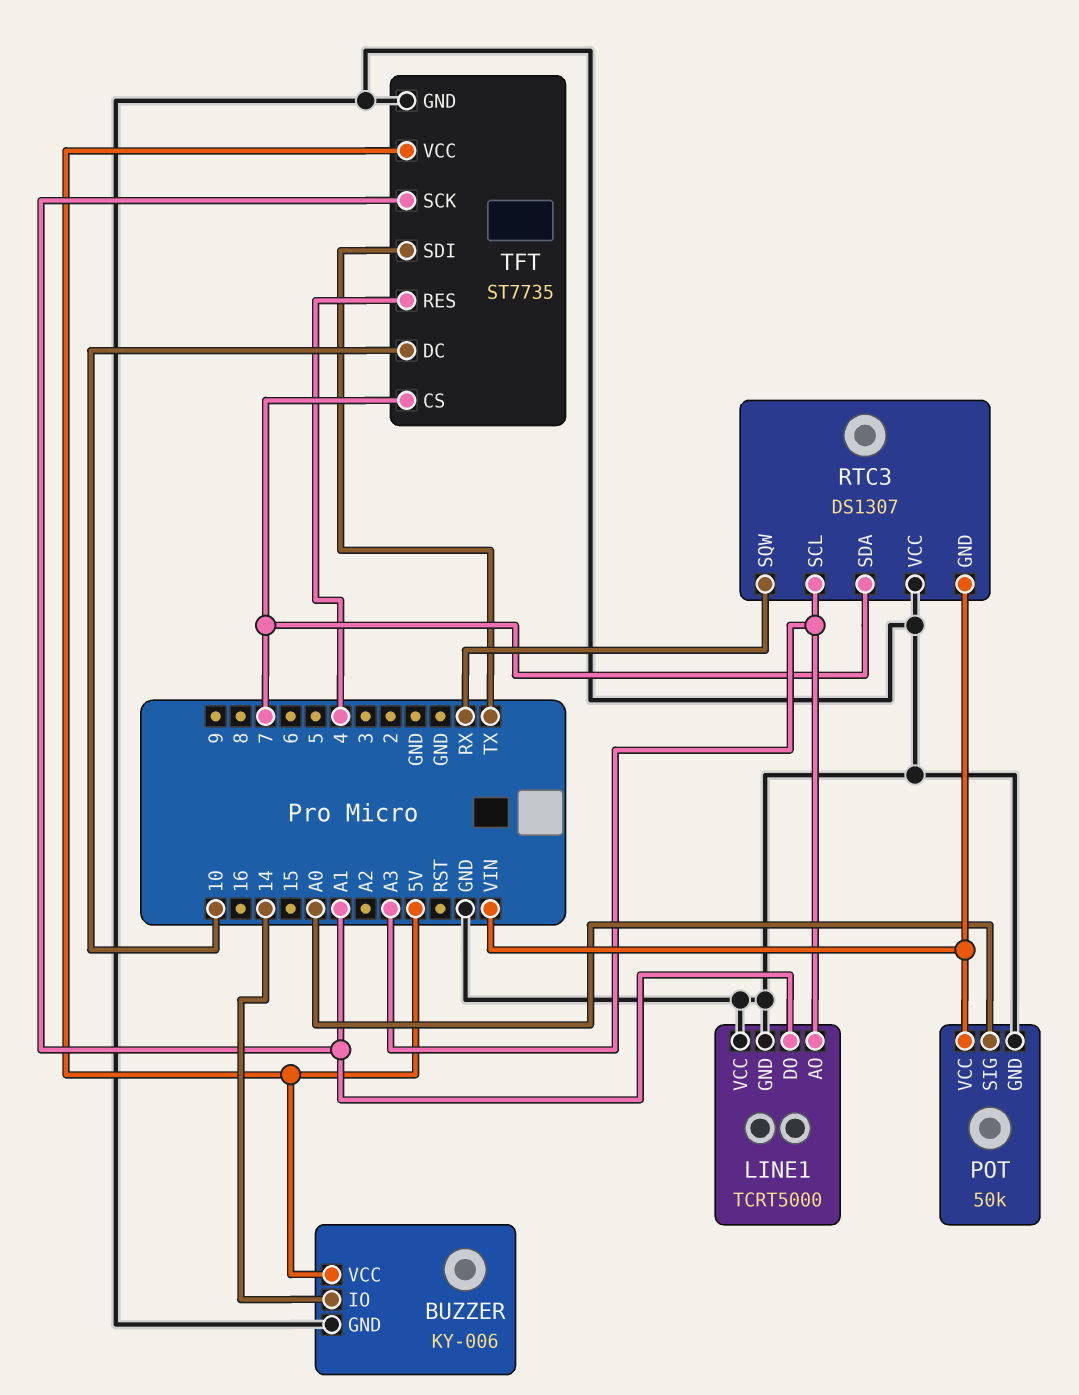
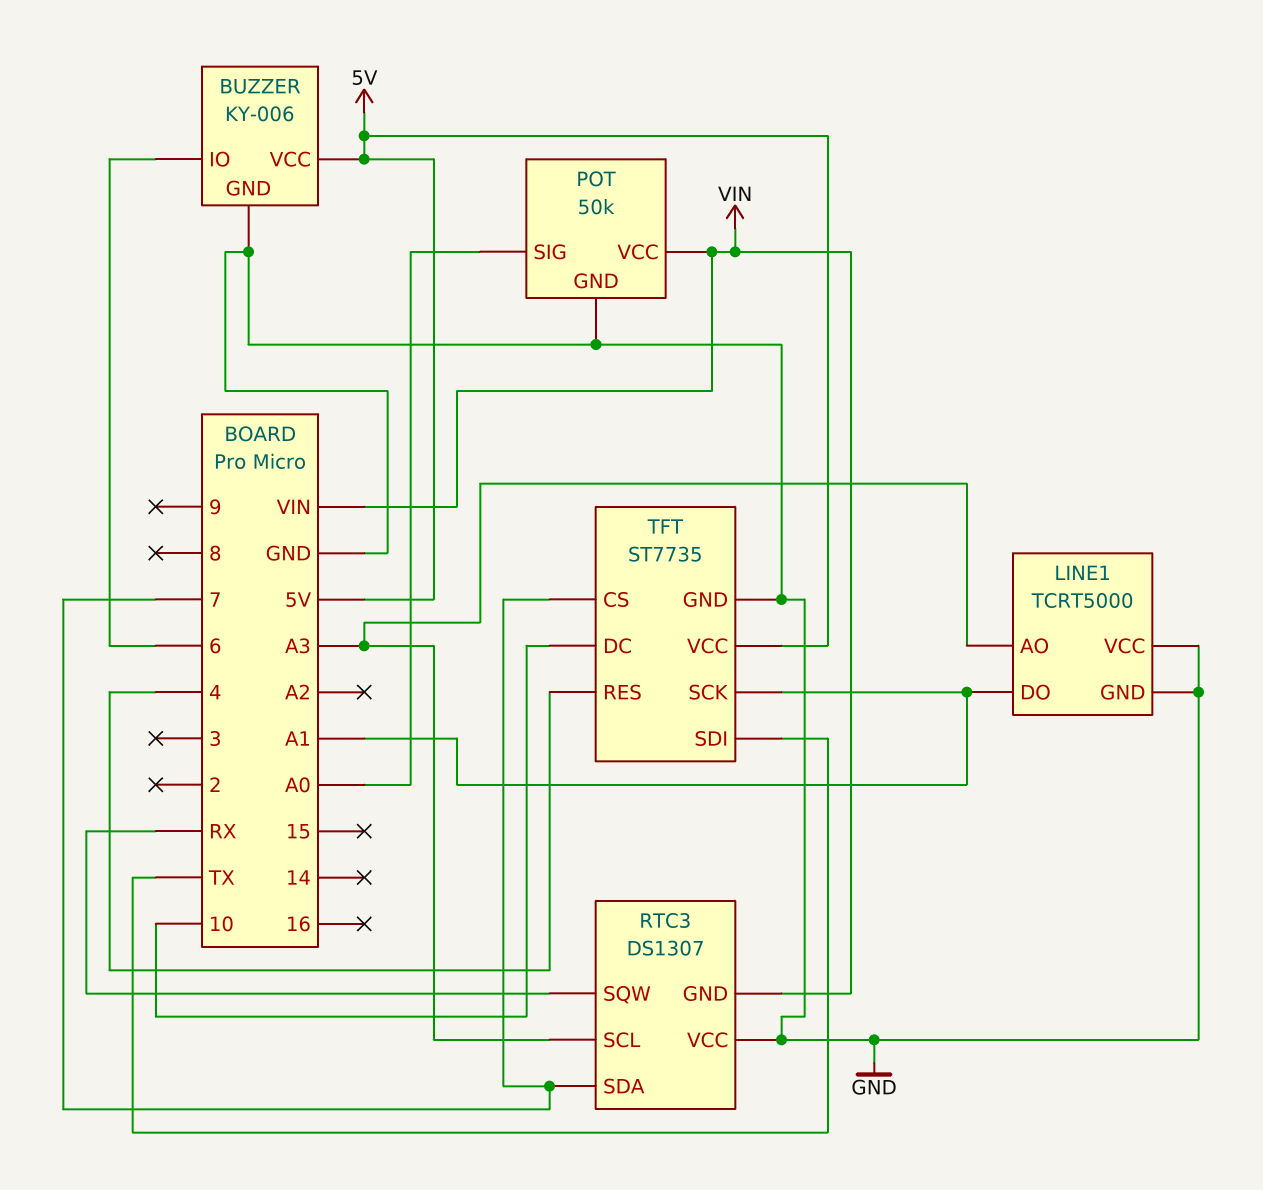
BUZZER pin IO: 14 -> 6

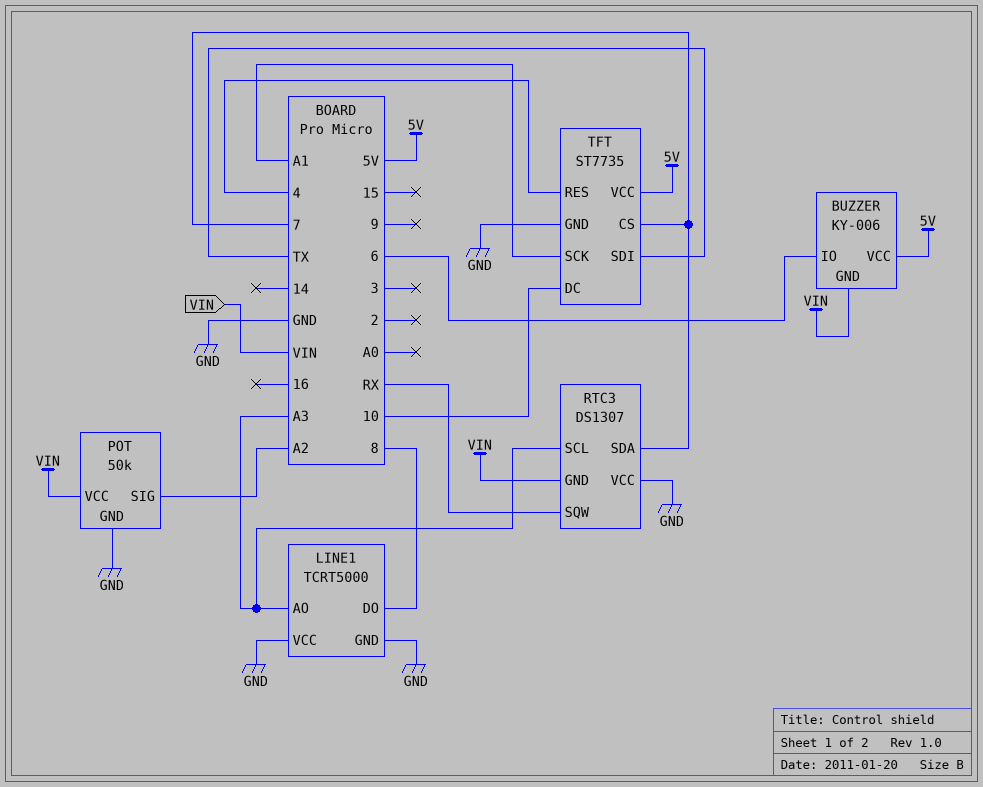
BUZZER pin GND: GND -> VIN
LINE1 pin DO: A1 -> 8
POT pin SIG: A0 -> A2

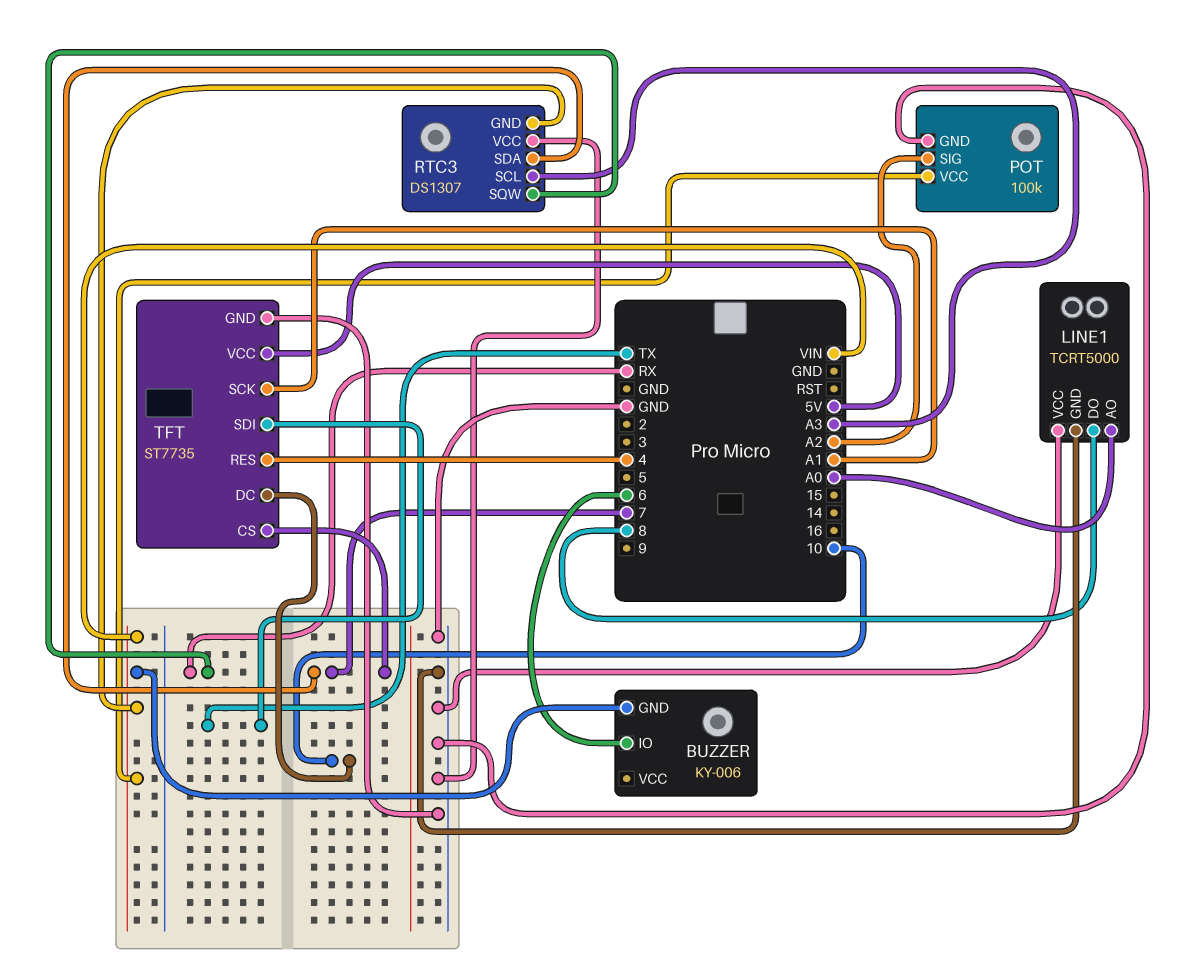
BUZZER pin VCC: 5V -> none
LINE1 pin AO: A3 -> A0
POT: 50k -> 100k

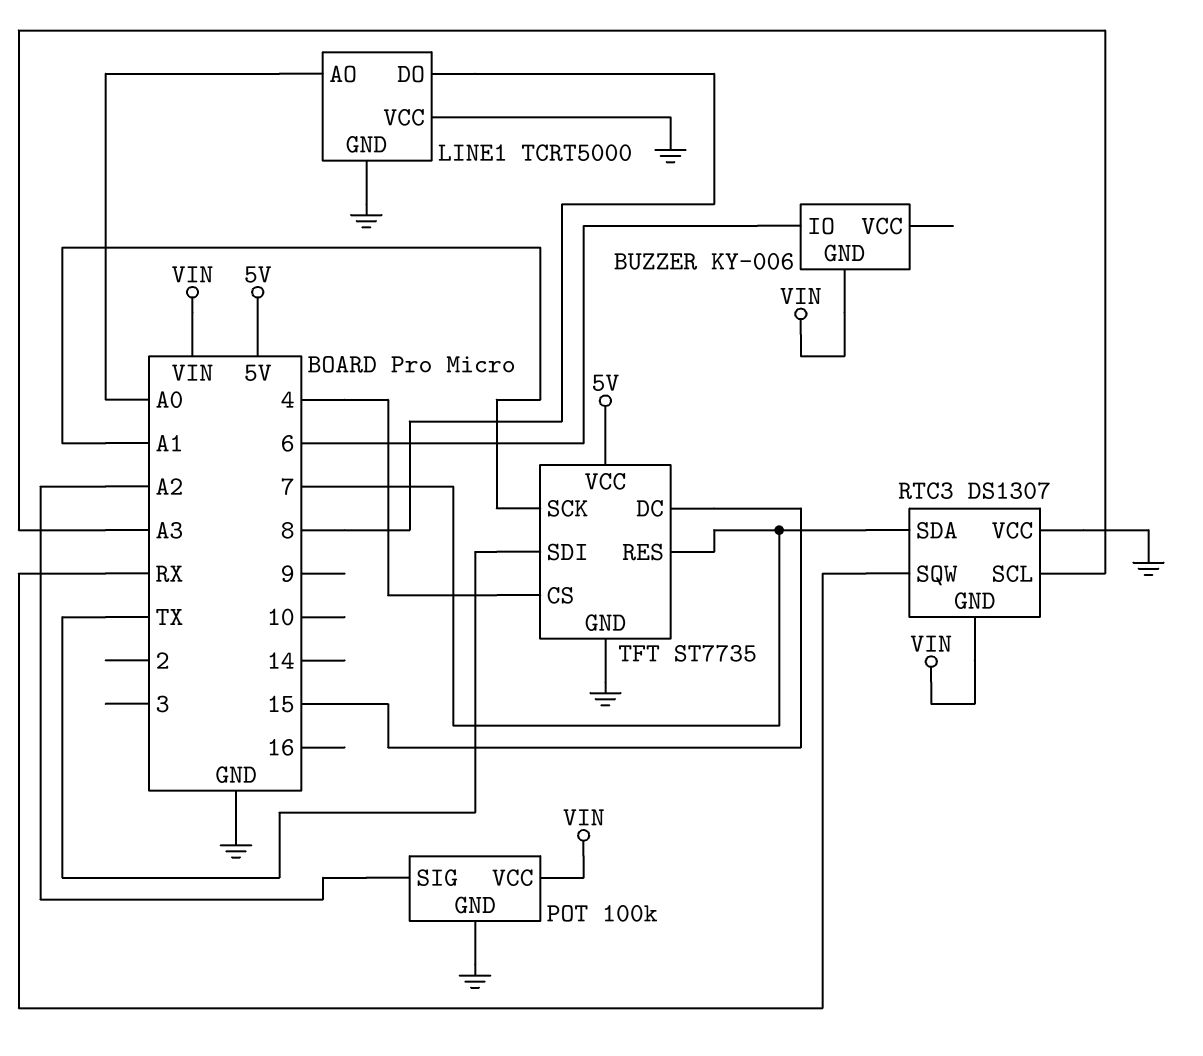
TFT pin CS: 7 -> 4
TFT pin DC: 10 -> 15
TFT pin RES: 4 -> 7

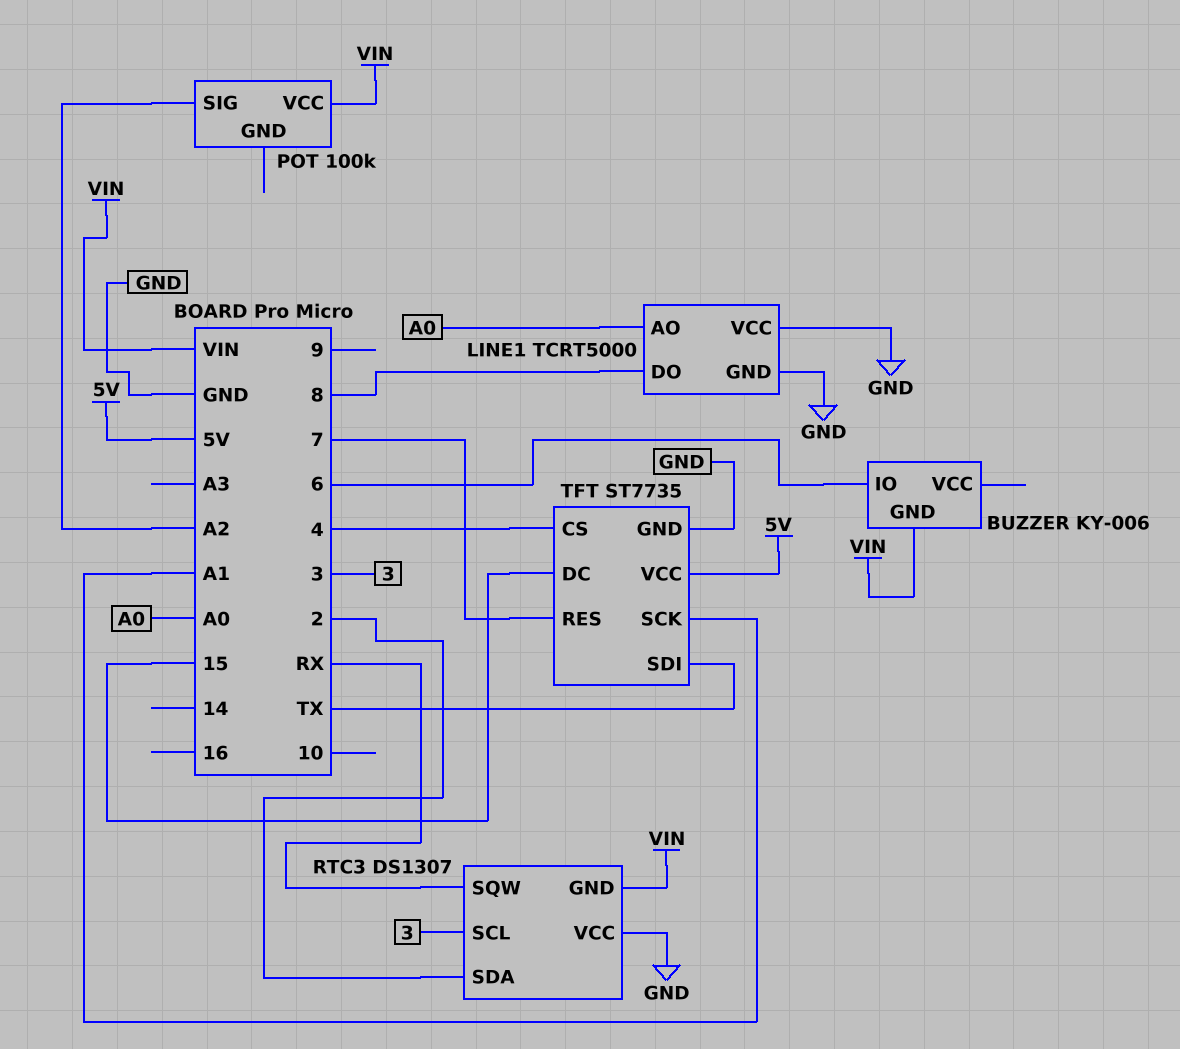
POT pin GND: GND -> none
RTC3 pin SCL: A3 -> 3
RTC3 pin SDA: 7 -> 2

